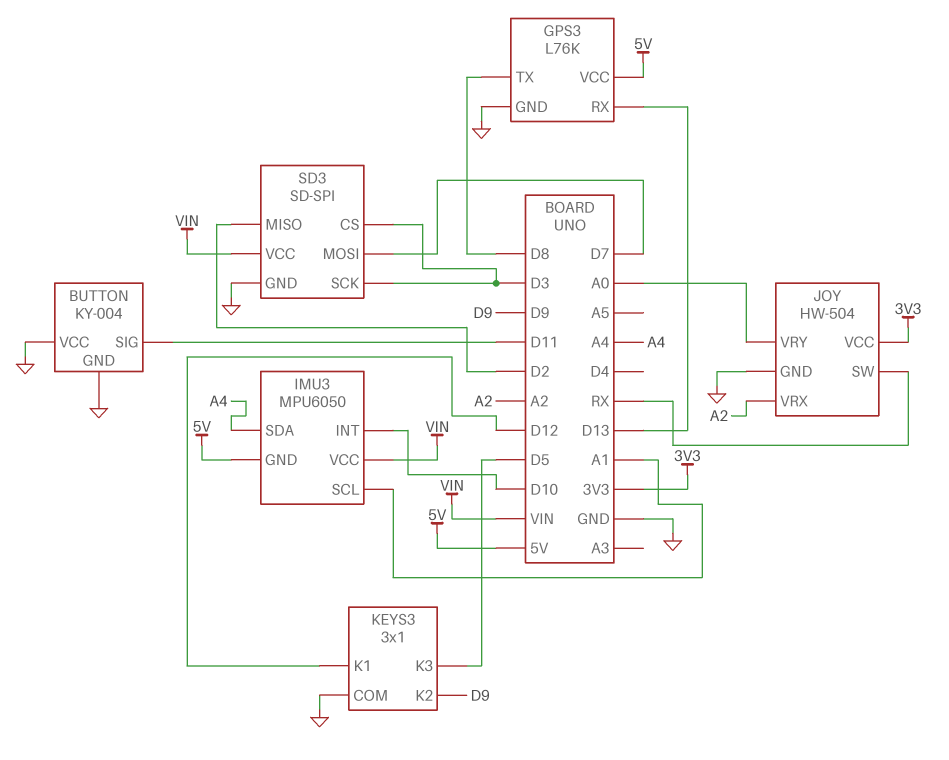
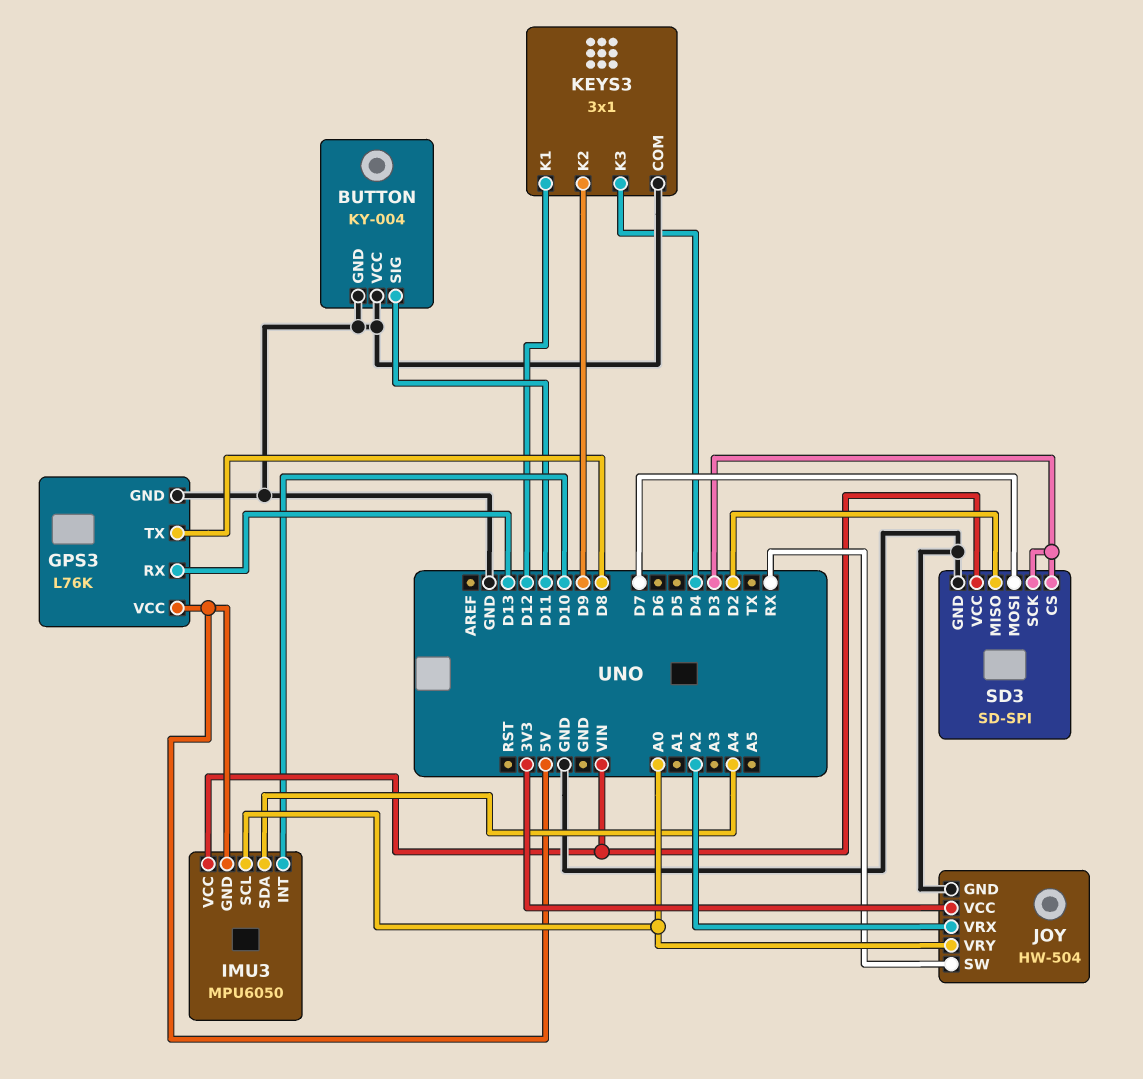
IMU3 pin SCL: A1 -> A0
KEYS3 pin K3: D5 -> D4

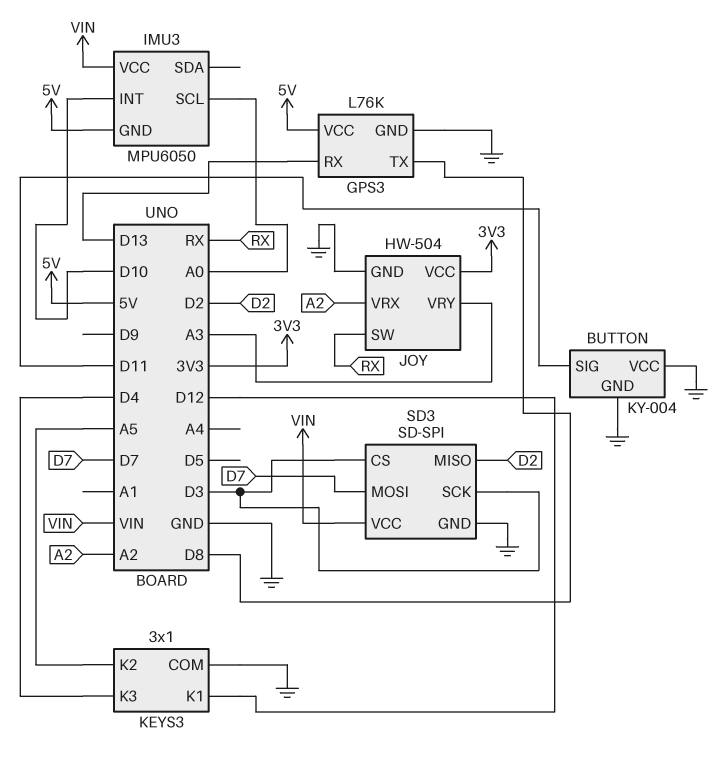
IMU3 pin SDA: A4 -> none
JOY pin VRY: A0 -> A3
KEYS3 pin K2: D9 -> A5

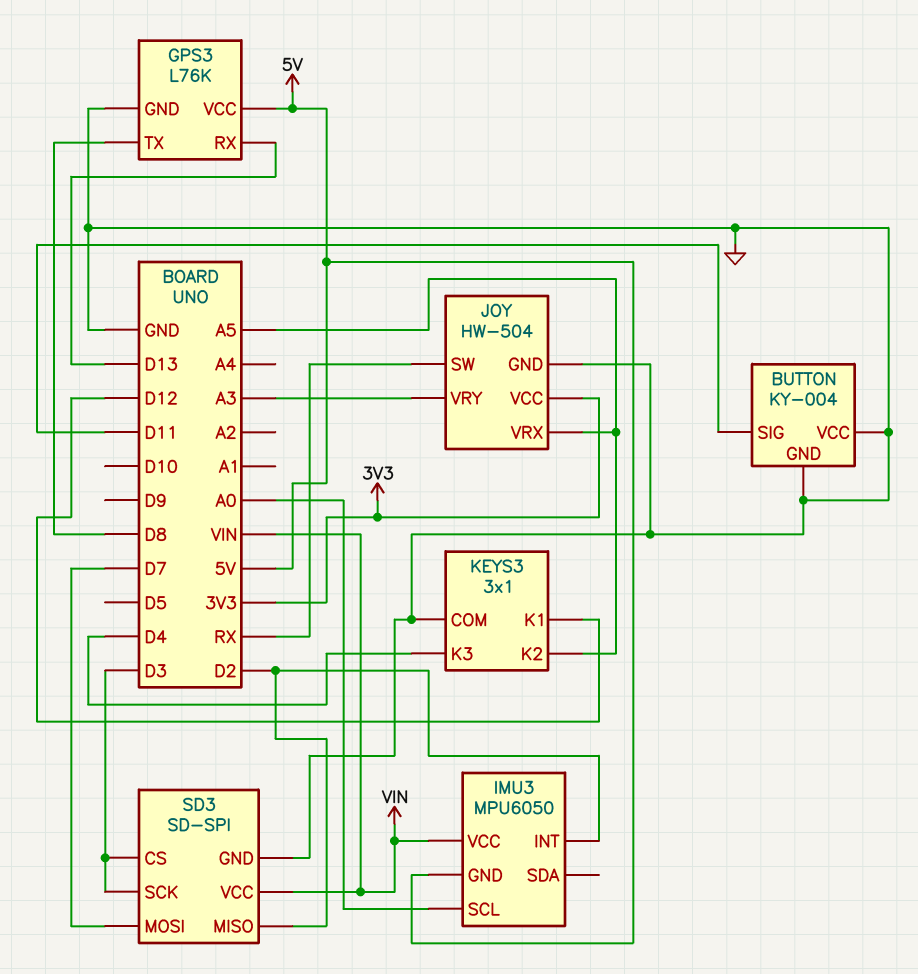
IMU3 pin INT: D10 -> D2
JOY pin VRX: A2 -> A5

